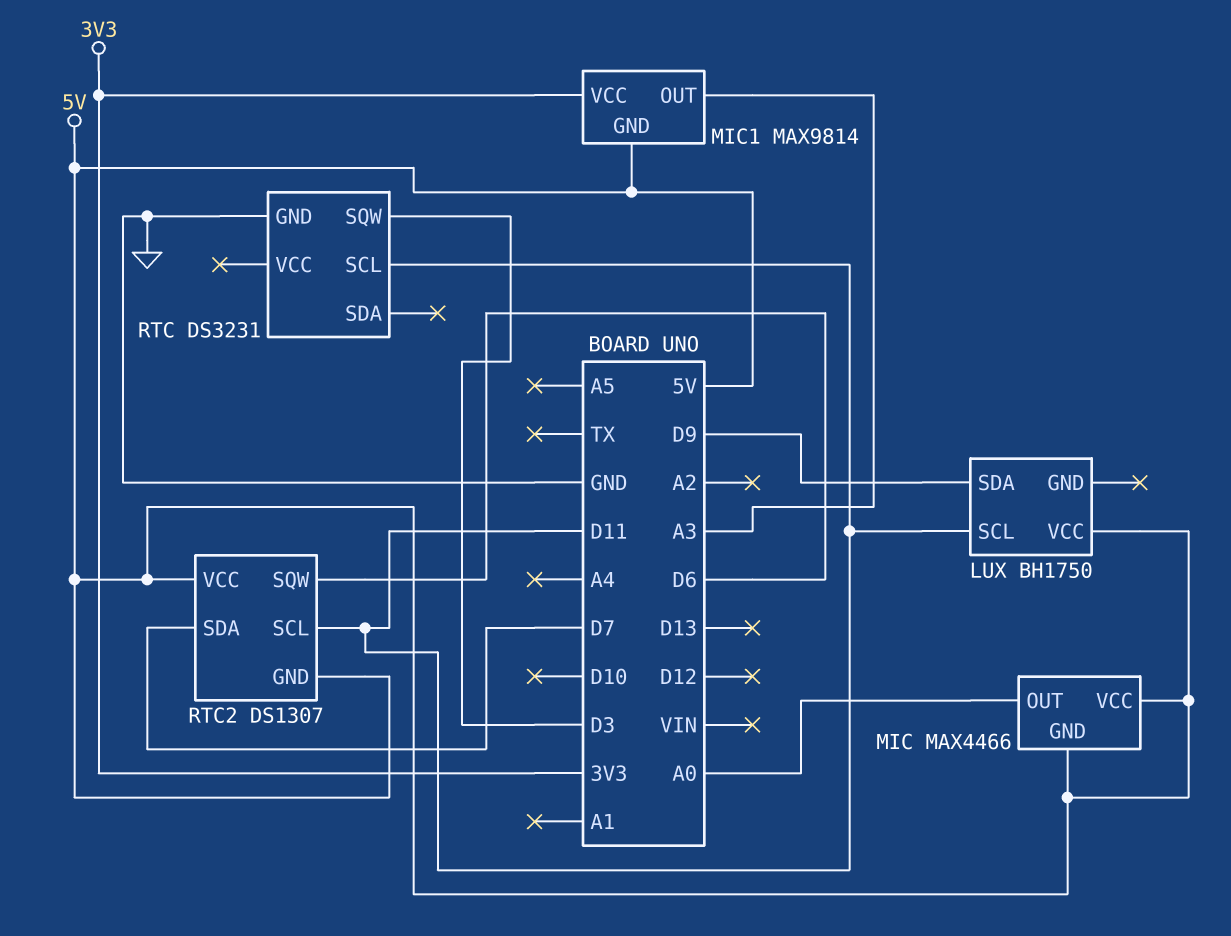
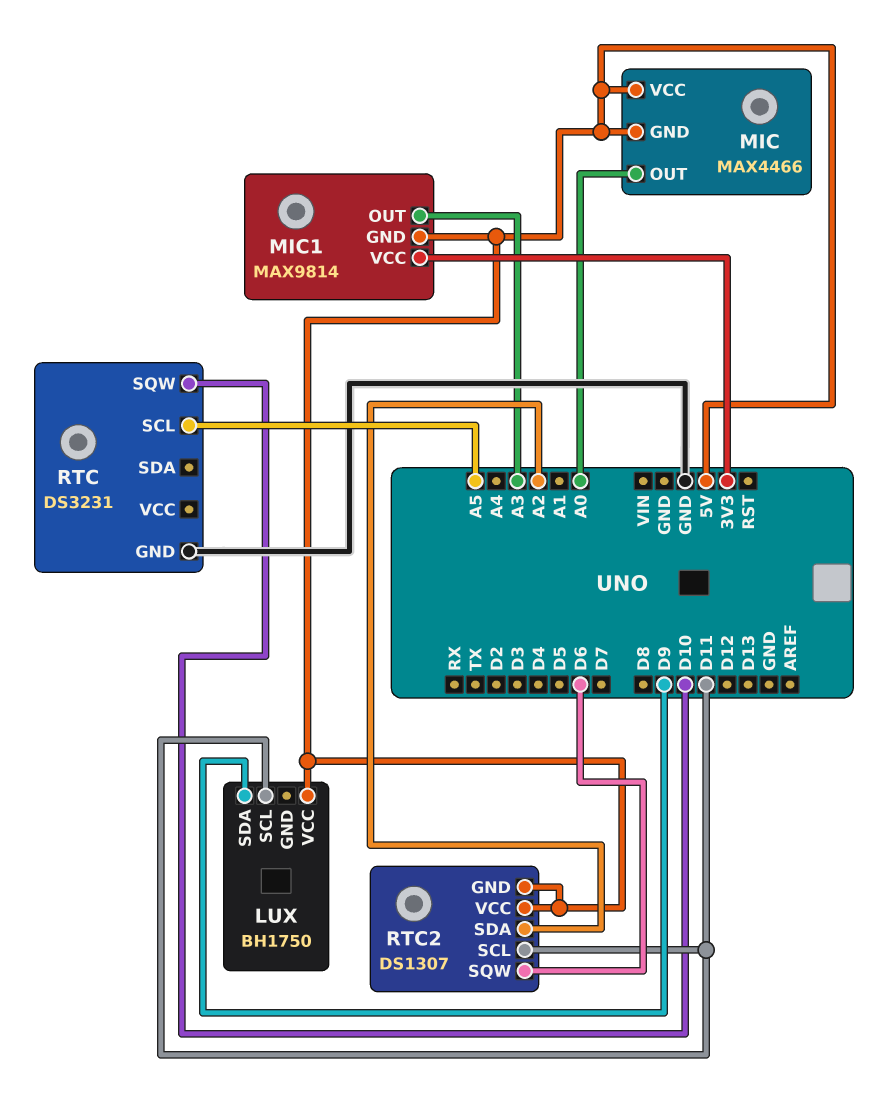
RTC pin SCL: D11 -> A5
RTC pin SQW: D3 -> D10
RTC2 pin SDA: D7 -> A2

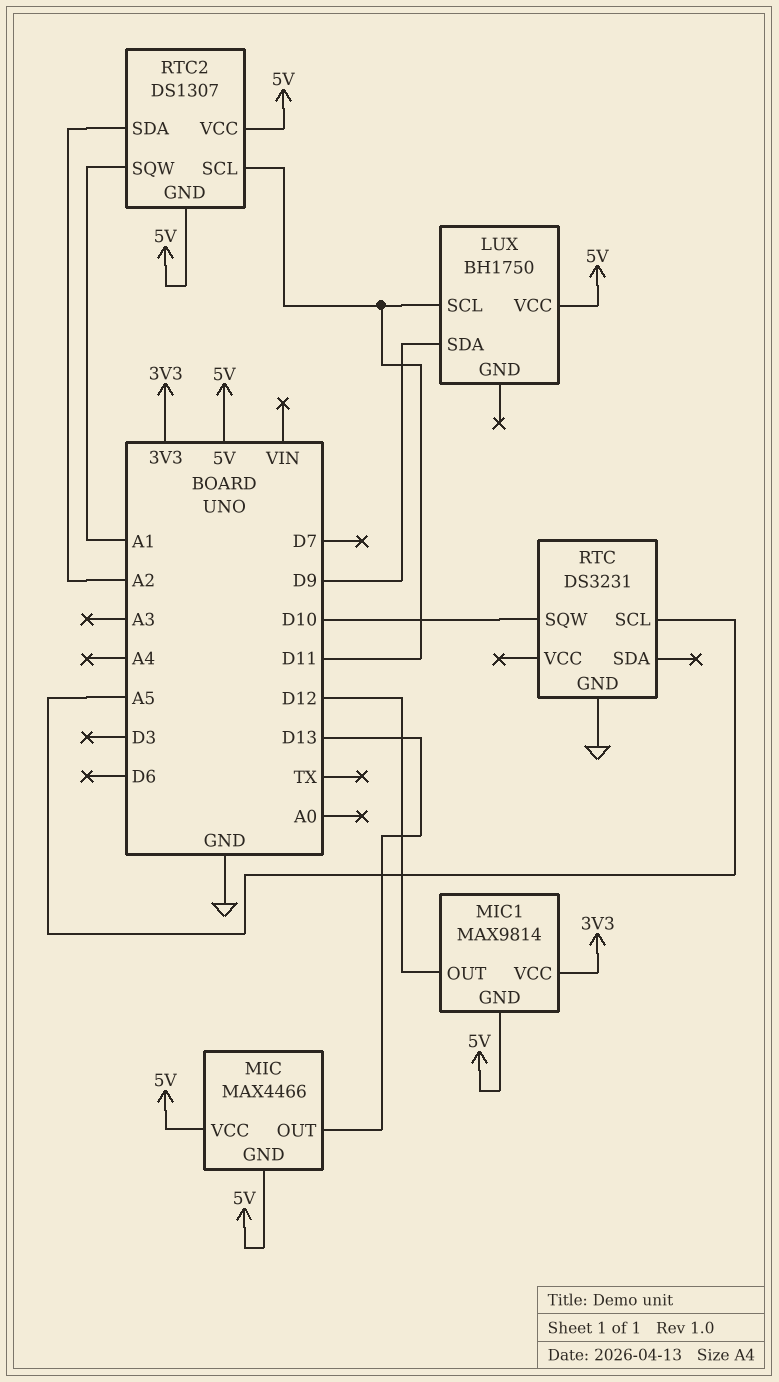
MIC pin OUT: A0 -> D13
MIC1 pin OUT: A3 -> D12
RTC2 pin SQW: D6 -> A1

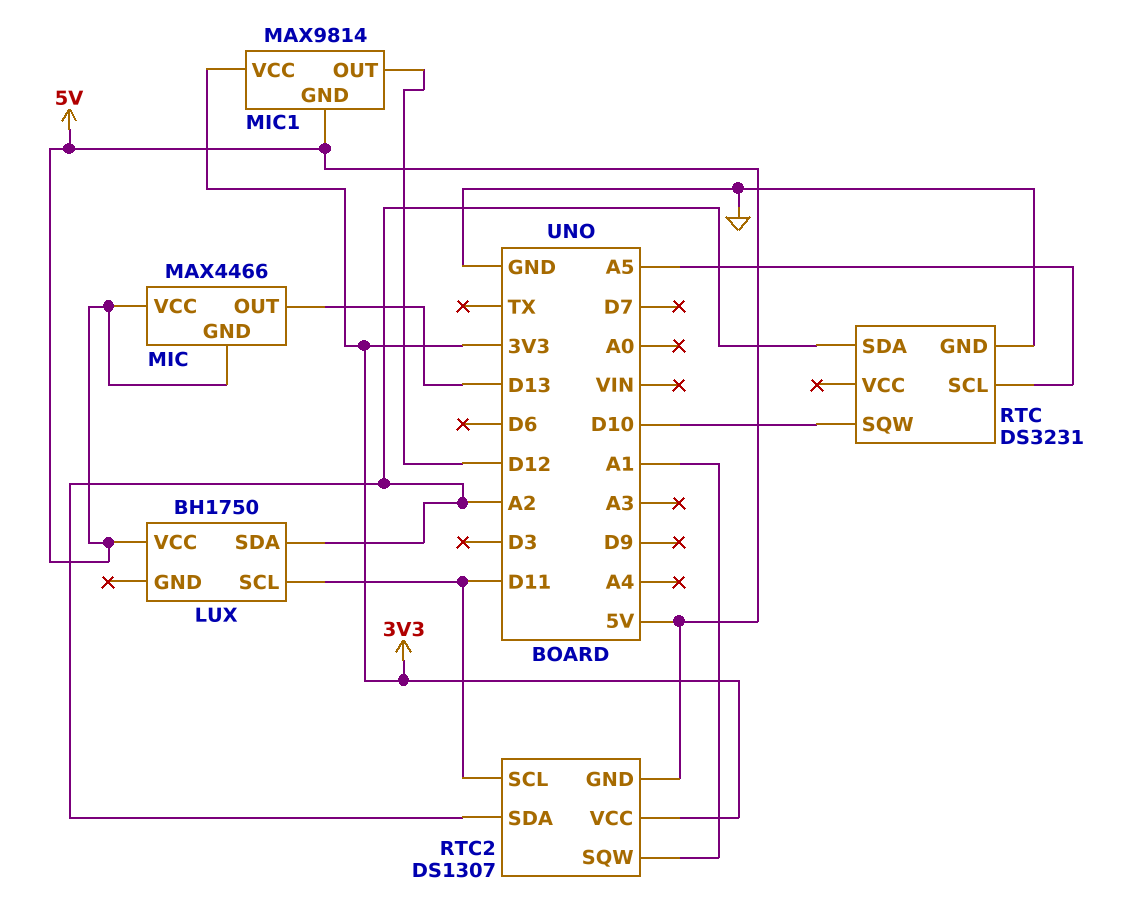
LUX pin SDA: D9 -> A2
RTC pin SDA: none -> A2
RTC2 pin VCC: 5V -> 3V3

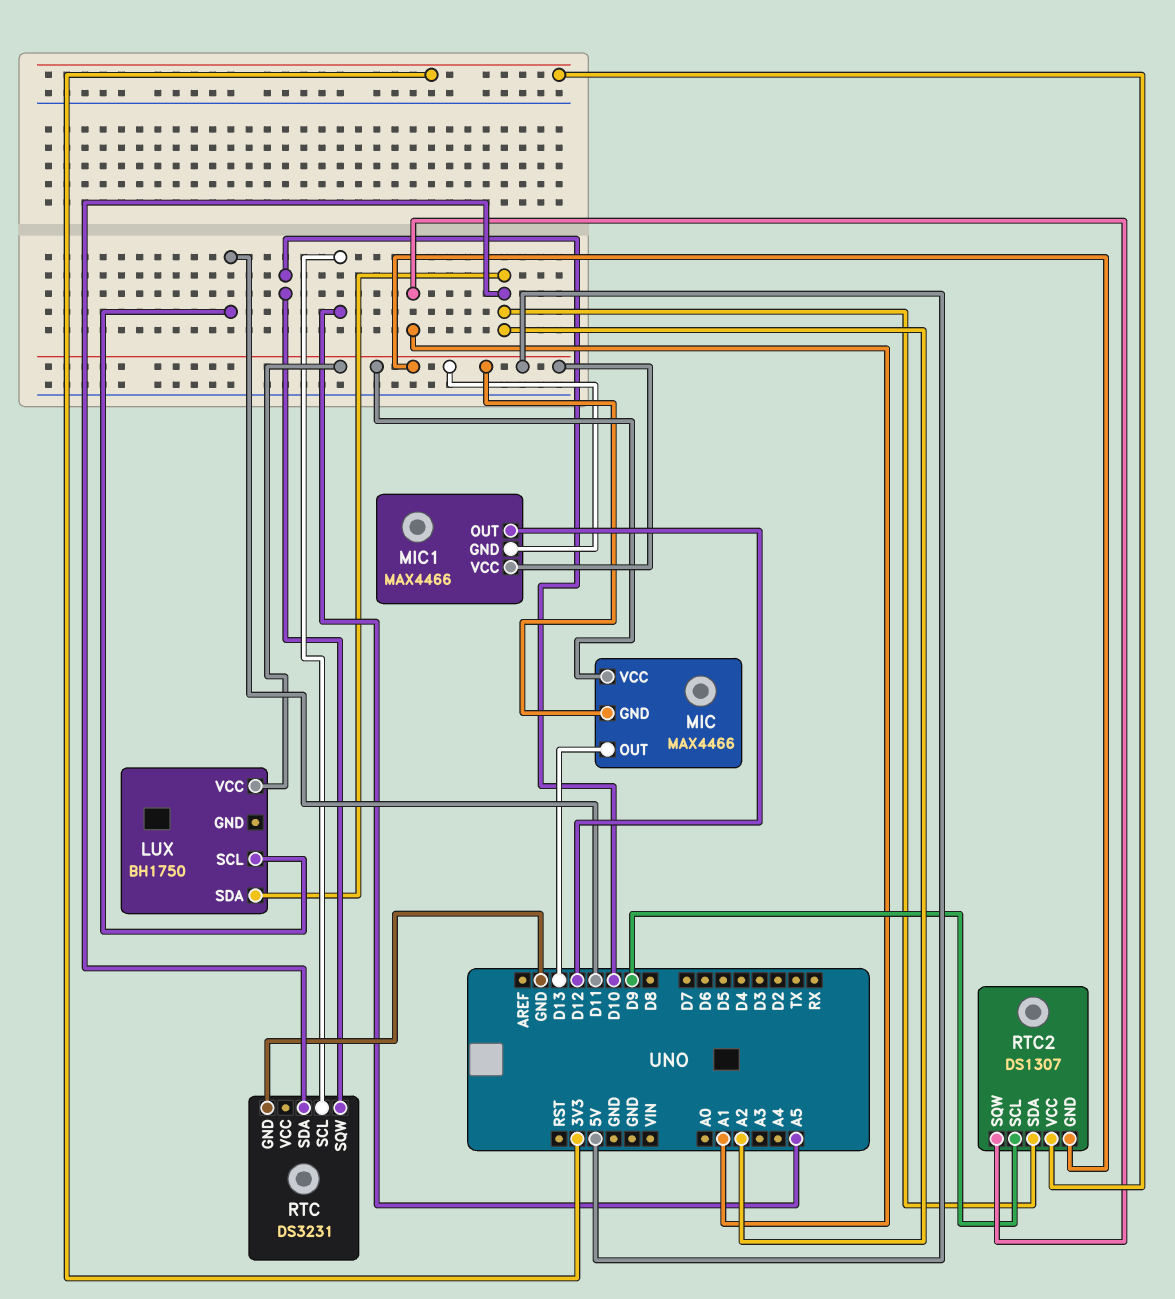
MIC1: MAX9814 -> MAX4466
MIC1 pin VCC: 3V3 -> 5V
RTC2 pin SCL: D11 -> D9

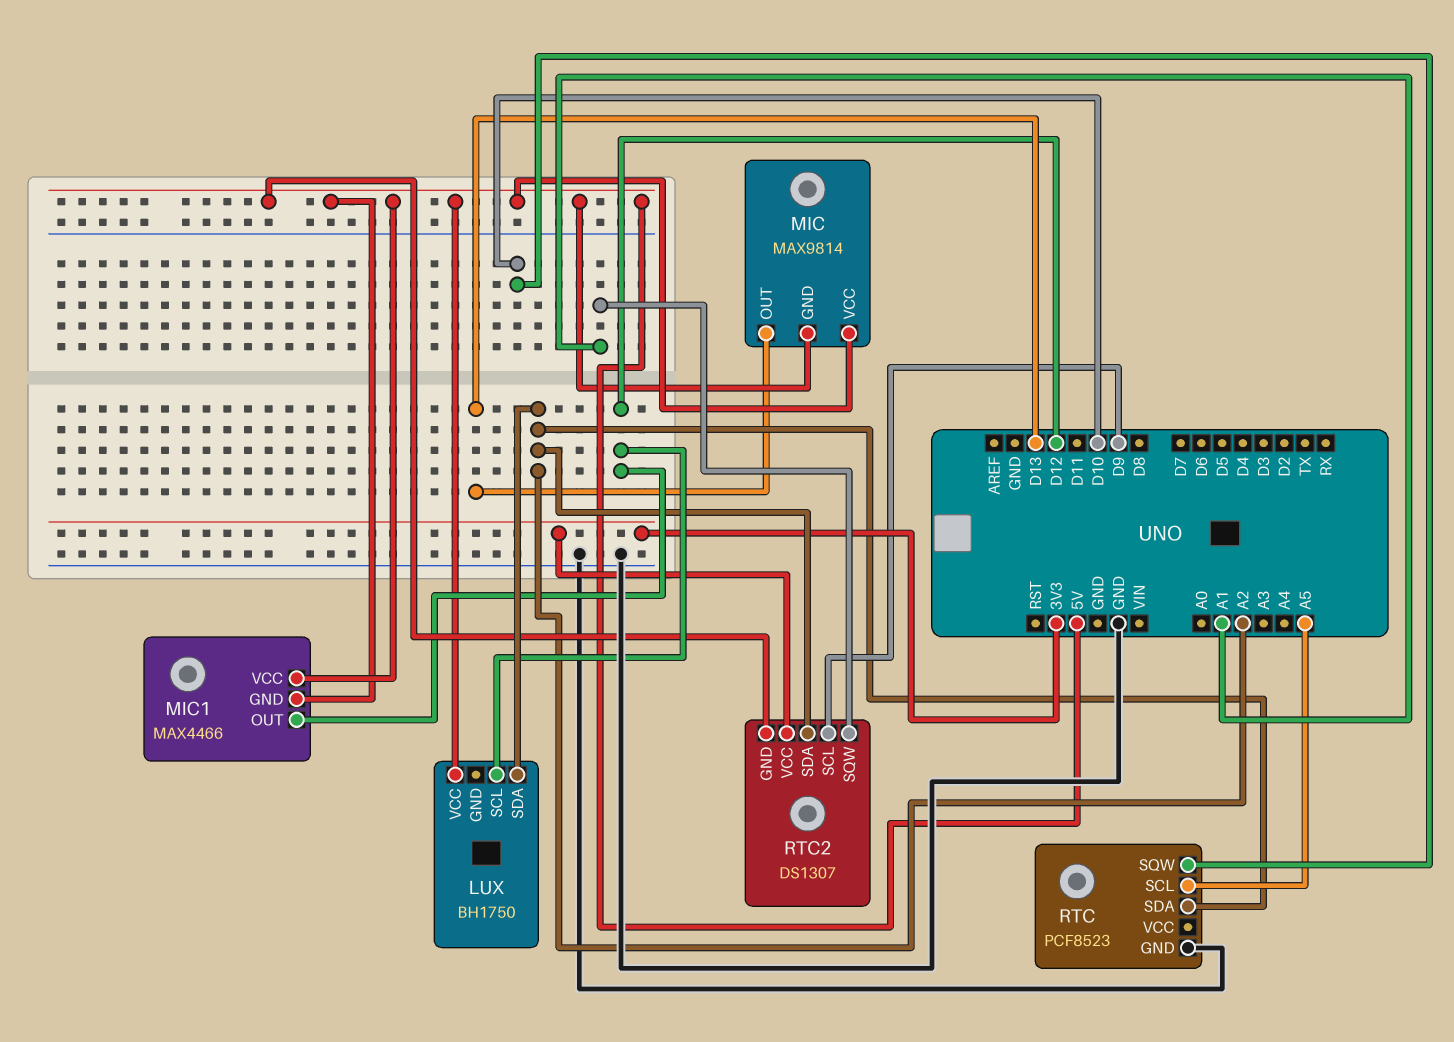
LUX pin SCL: D11 -> D12
MIC: MAX4466 -> MAX9814
RTC: DS3231 -> PCF8523

